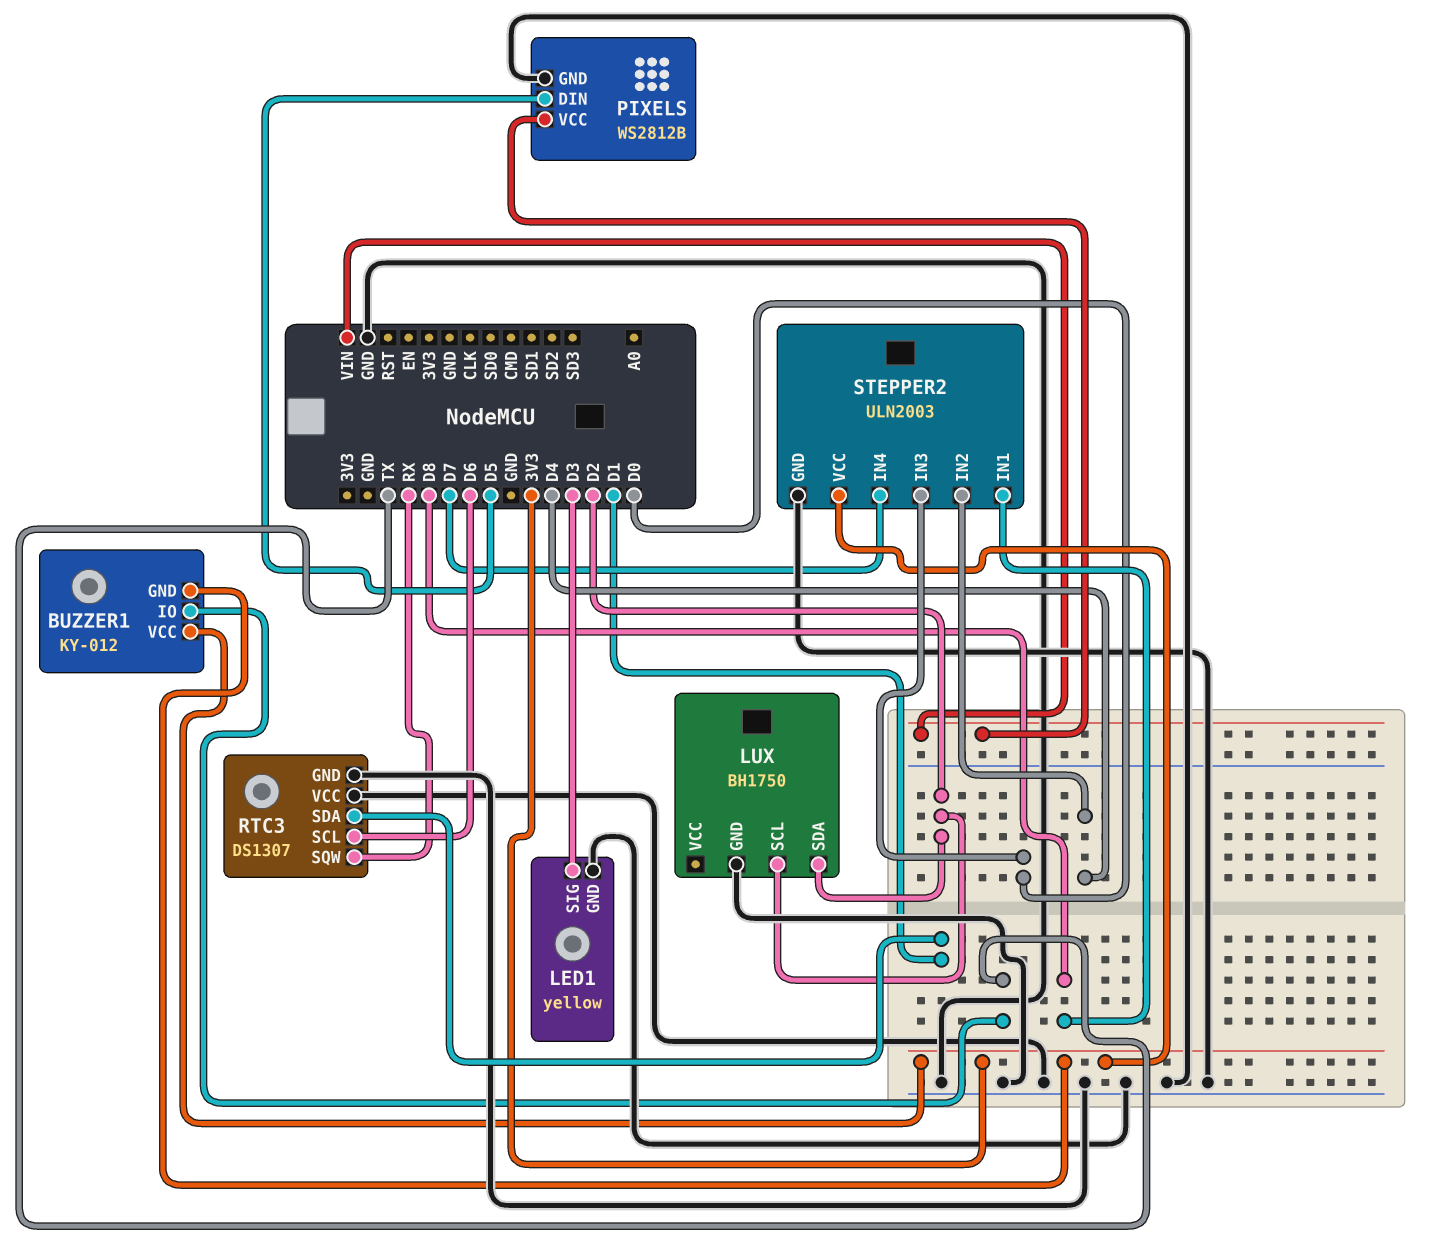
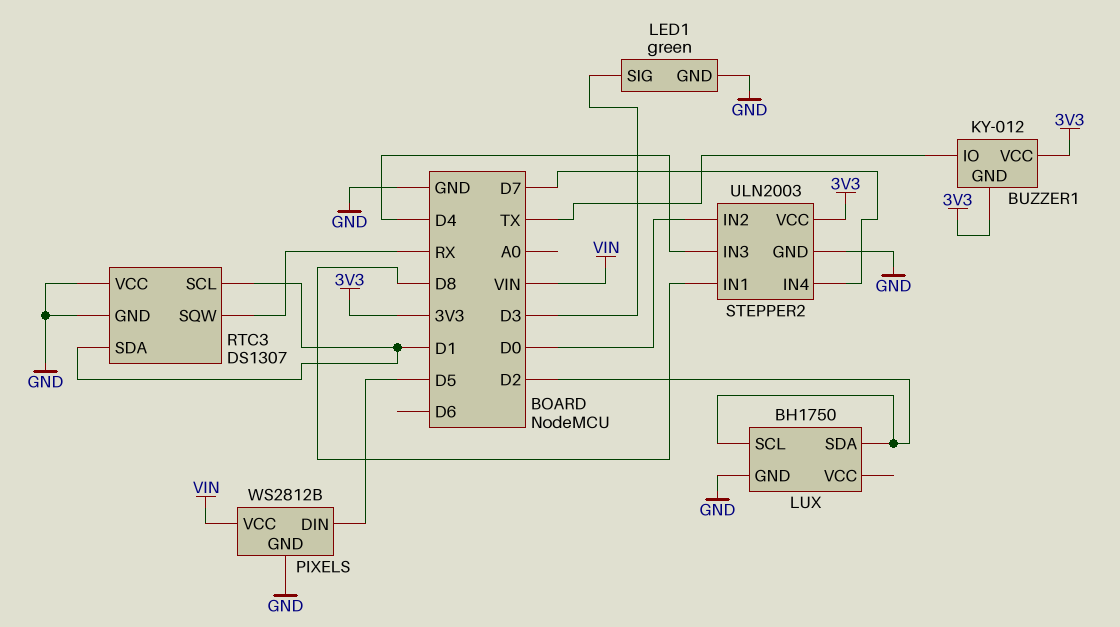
LED1: yellow -> green
RTC3 pin SCL: D6 -> D1
STEPPER2 pin IN2: D4 -> D0
STEPPER2 pin IN3: D0 -> D4

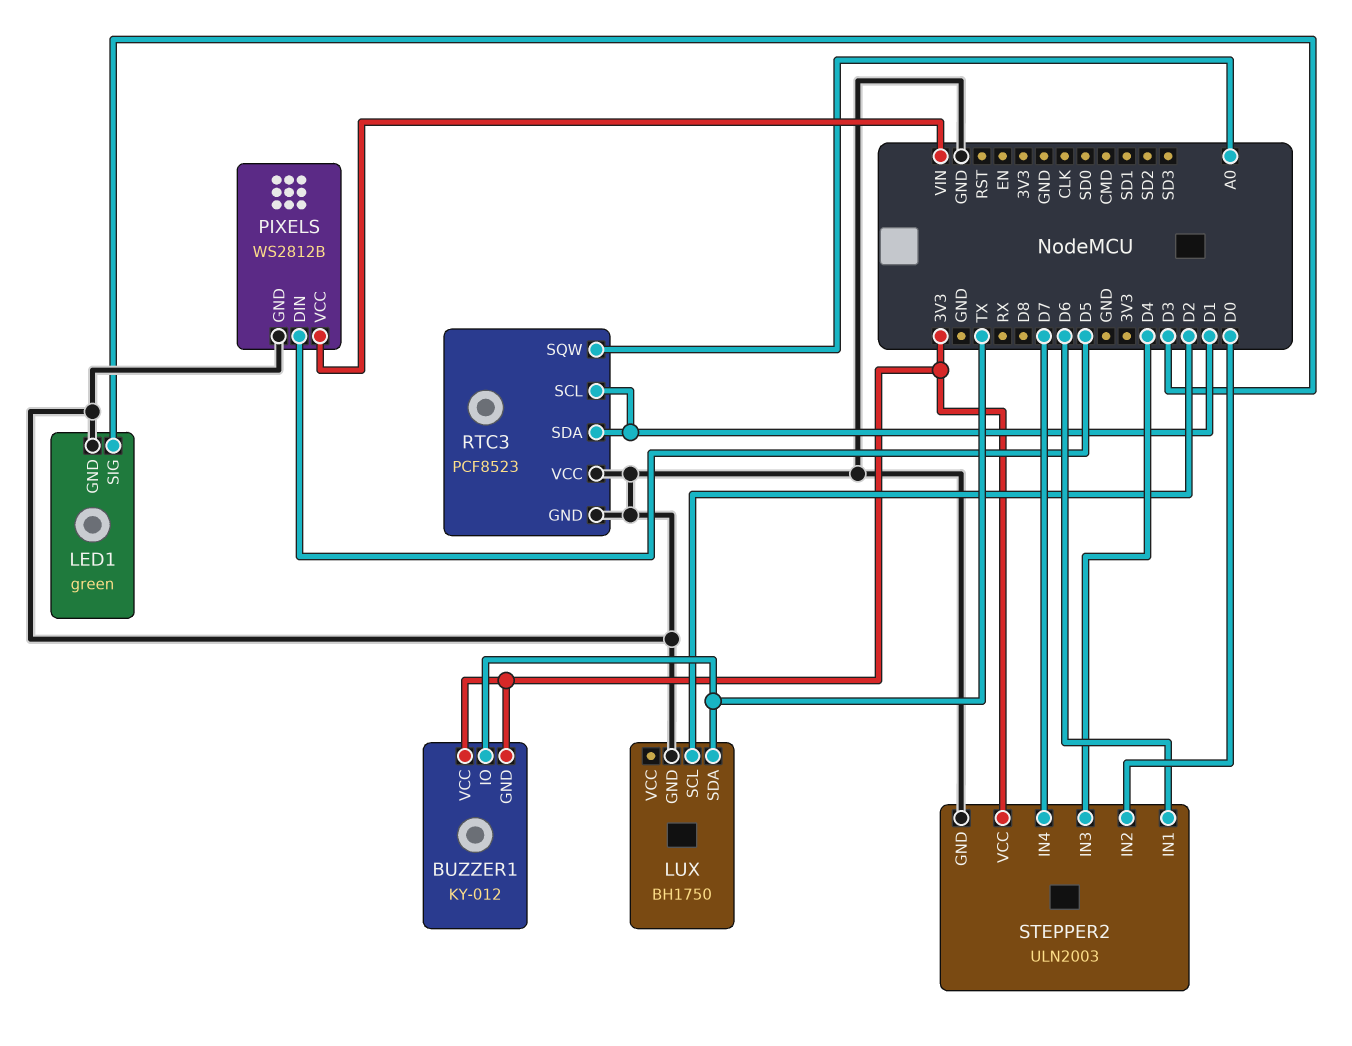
LUX pin SDA: D2 -> TX
RTC3: DS1307 -> PCF8523
RTC3 pin SQW: RX -> A0
STEPPER2 pin IN1: D8 -> D6

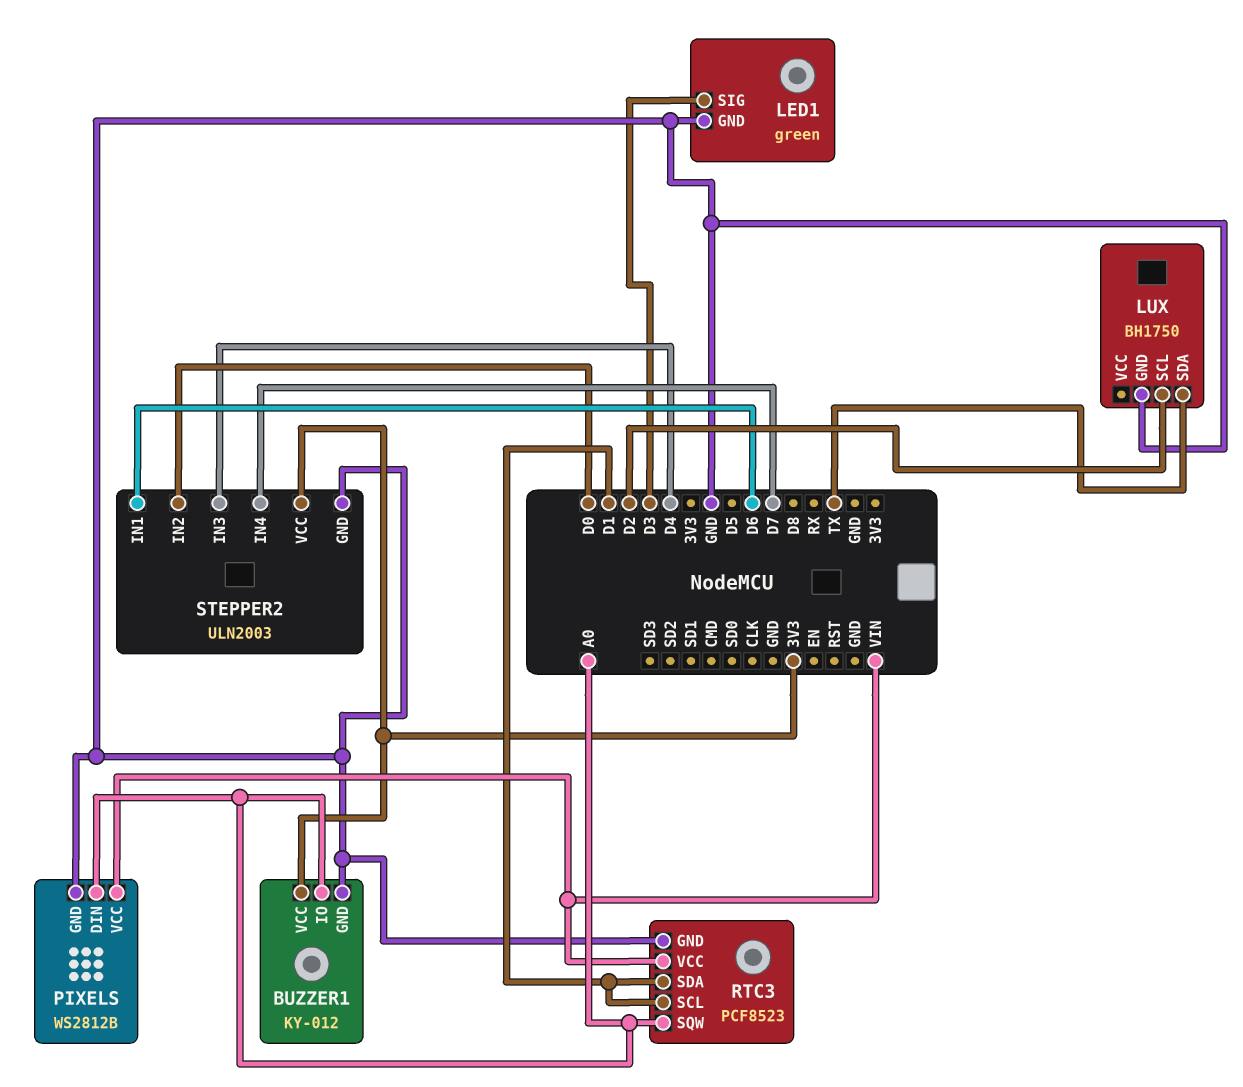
BUZZER1 pin GND: 3V3 -> GND
BUZZER1 pin IO: TX -> A0
PIXELS pin DIN: D5 -> A0
RTC3 pin VCC: GND -> VIN

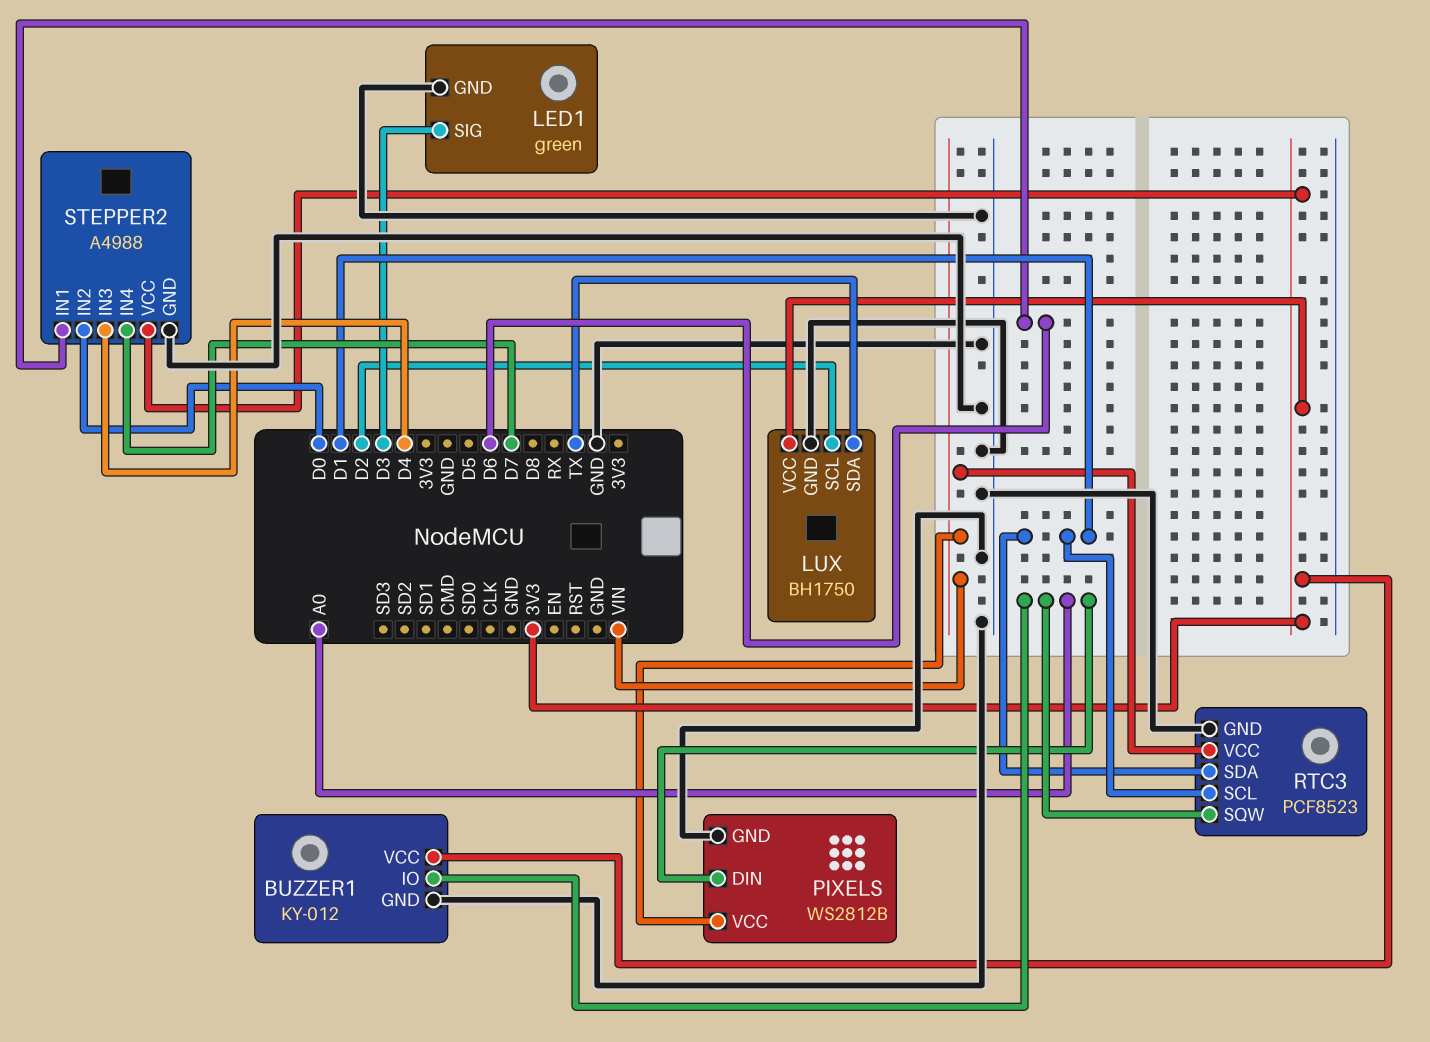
LUX pin VCC: none -> 3V3
STEPPER2: ULN2003 -> A4988

